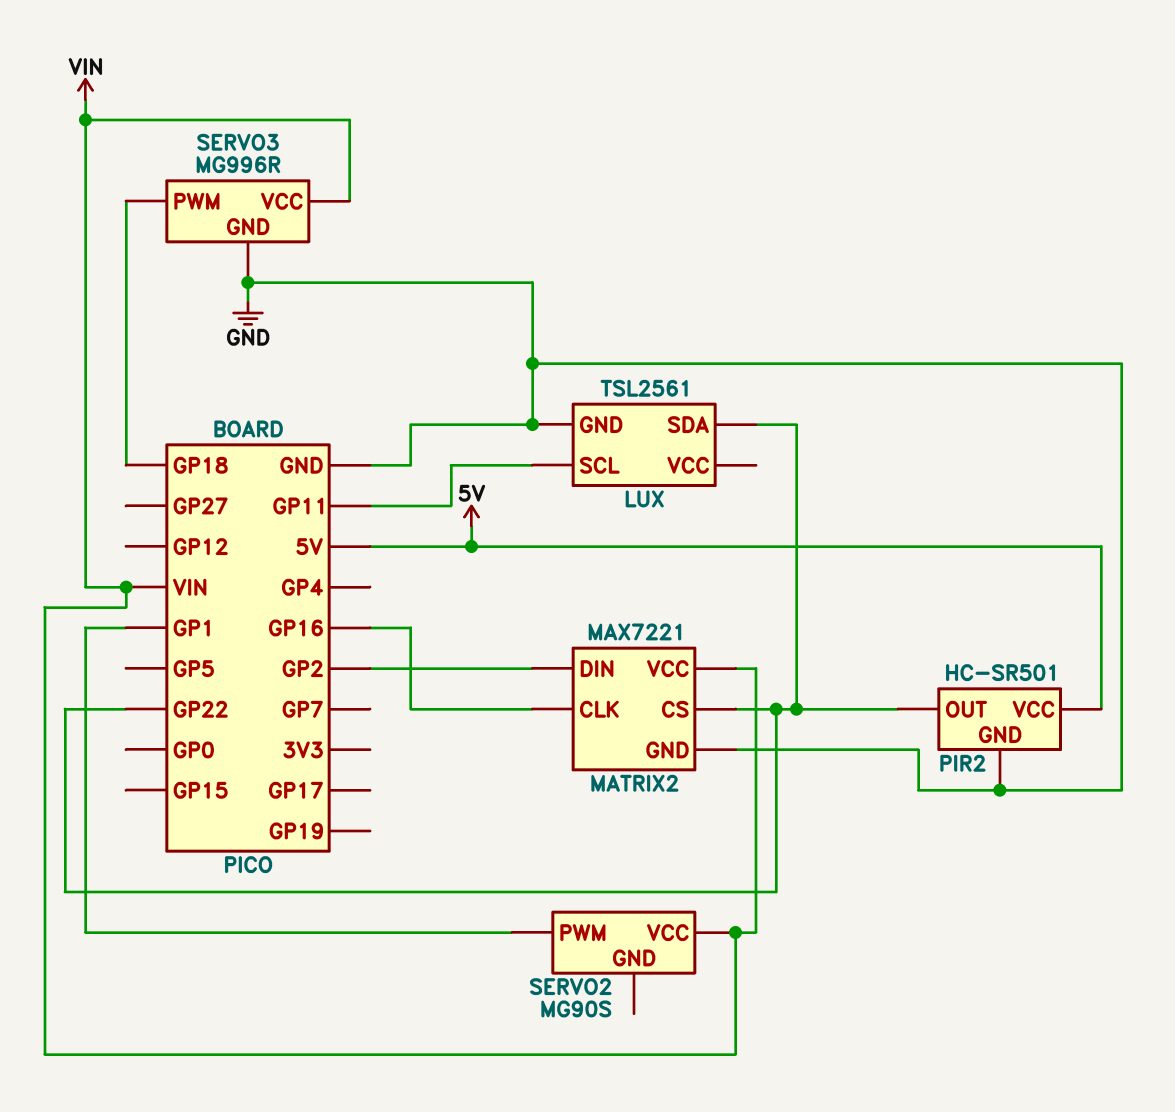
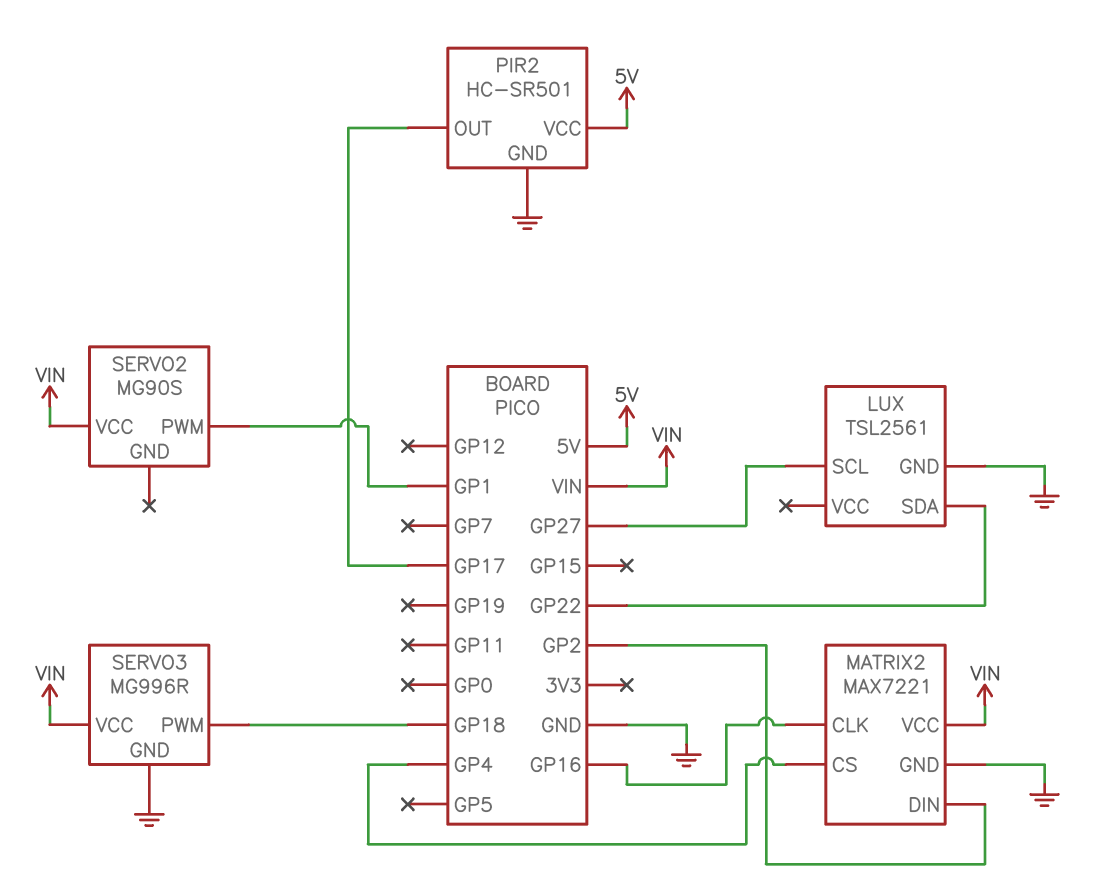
LUX pin SCL: GP11 -> GP27
MATRIX2 pin CS: GP22 -> GP4
PIR2 pin OUT: GP22 -> GP17

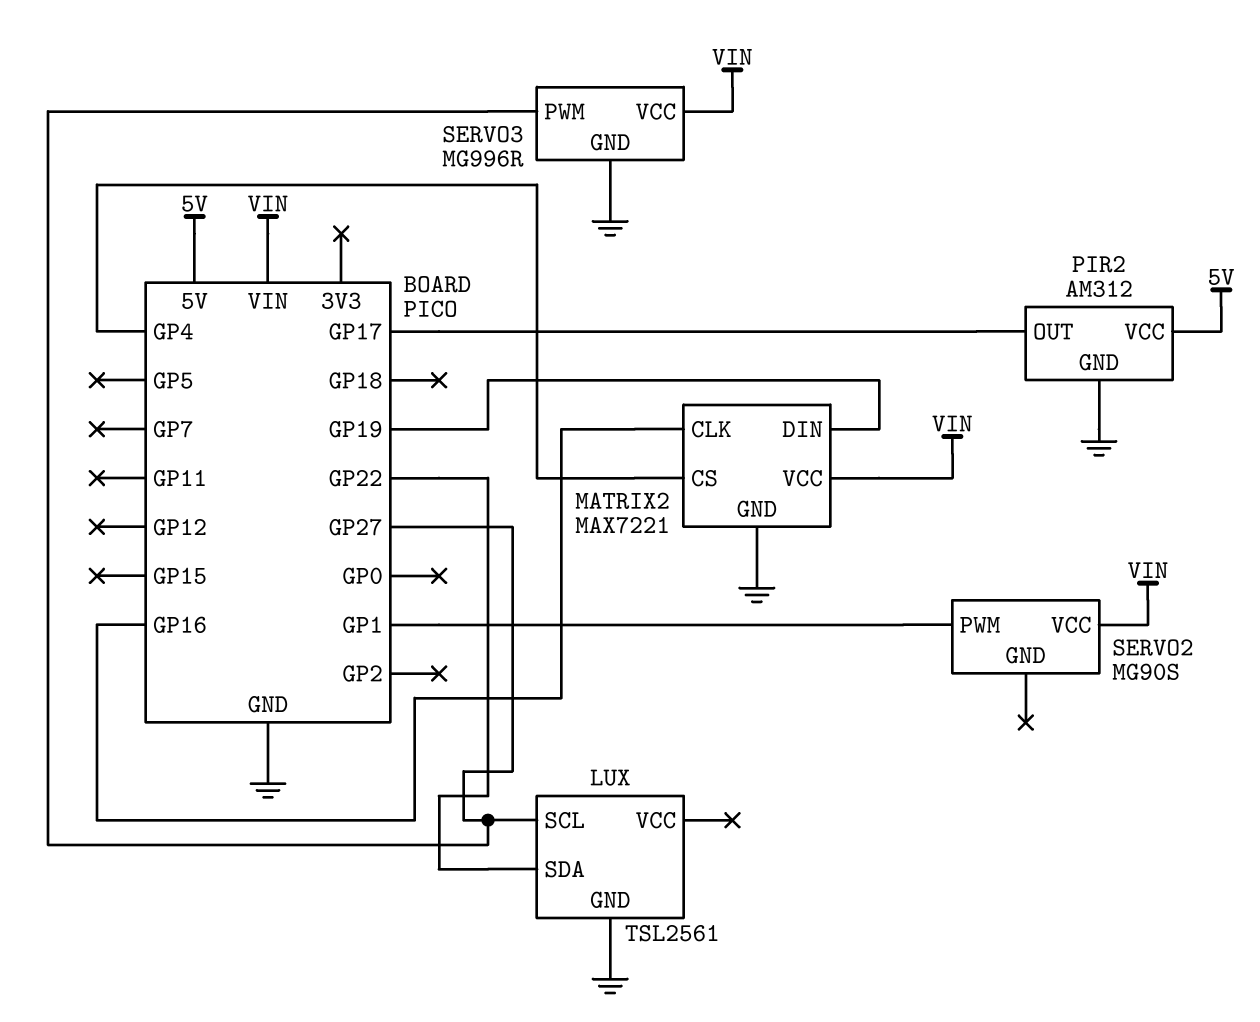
MATRIX2 pin DIN: GP2 -> GP19
PIR2: HC-SR501 -> AM312
SERVO3 pin PWM: GP18 -> GP27

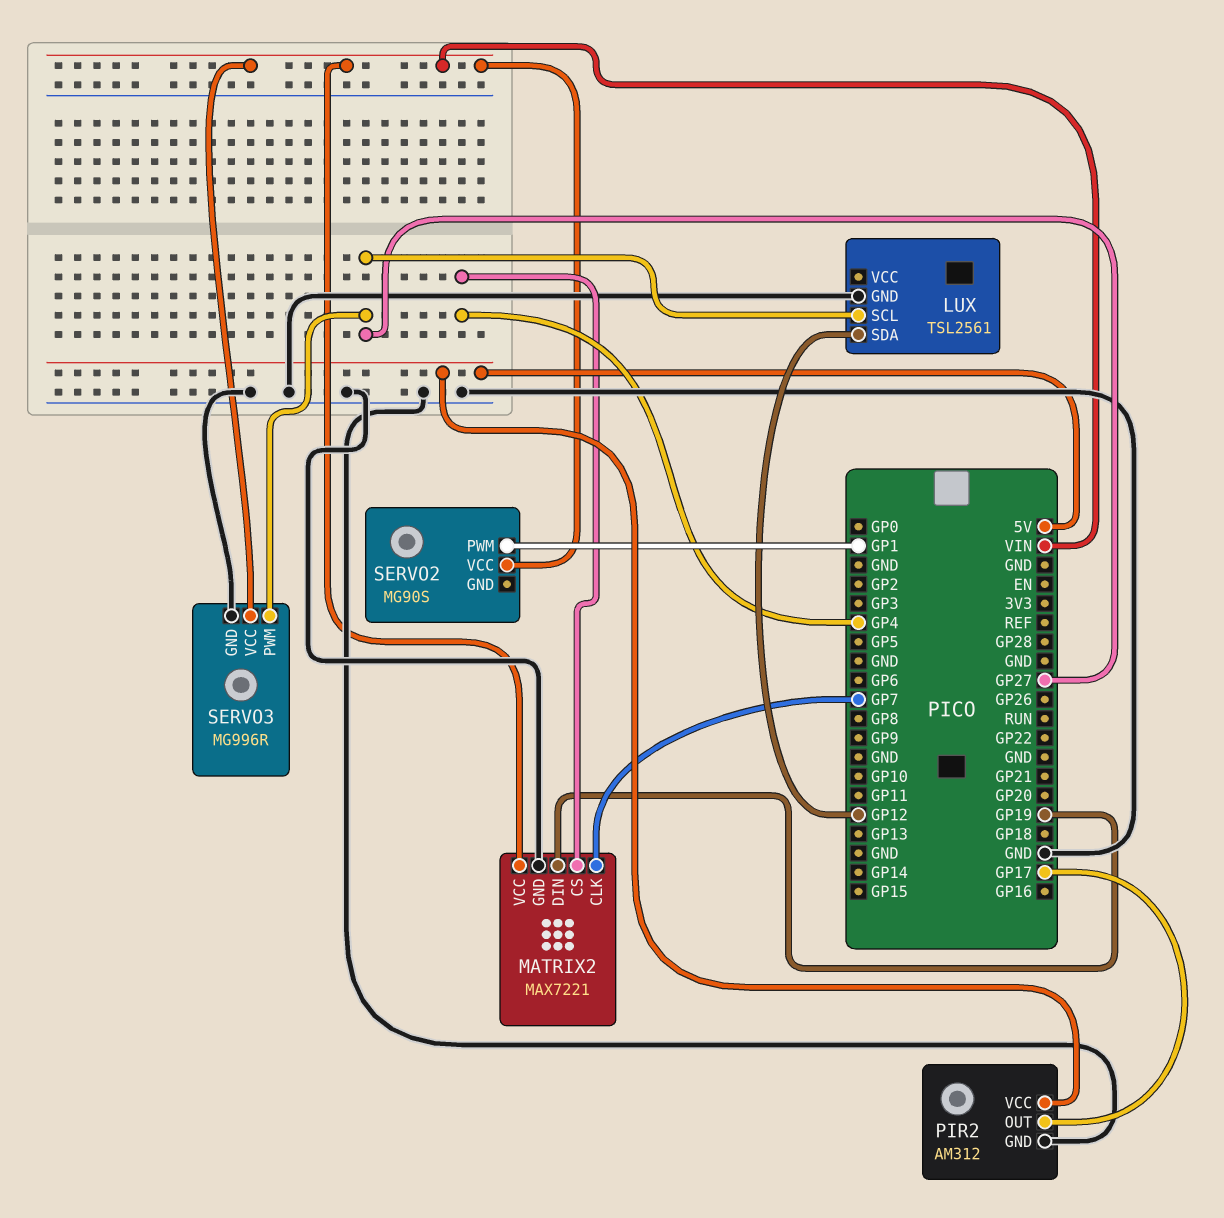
LUX pin SDA: GP22 -> GP12
MATRIX2 pin CLK: GP16 -> GP7

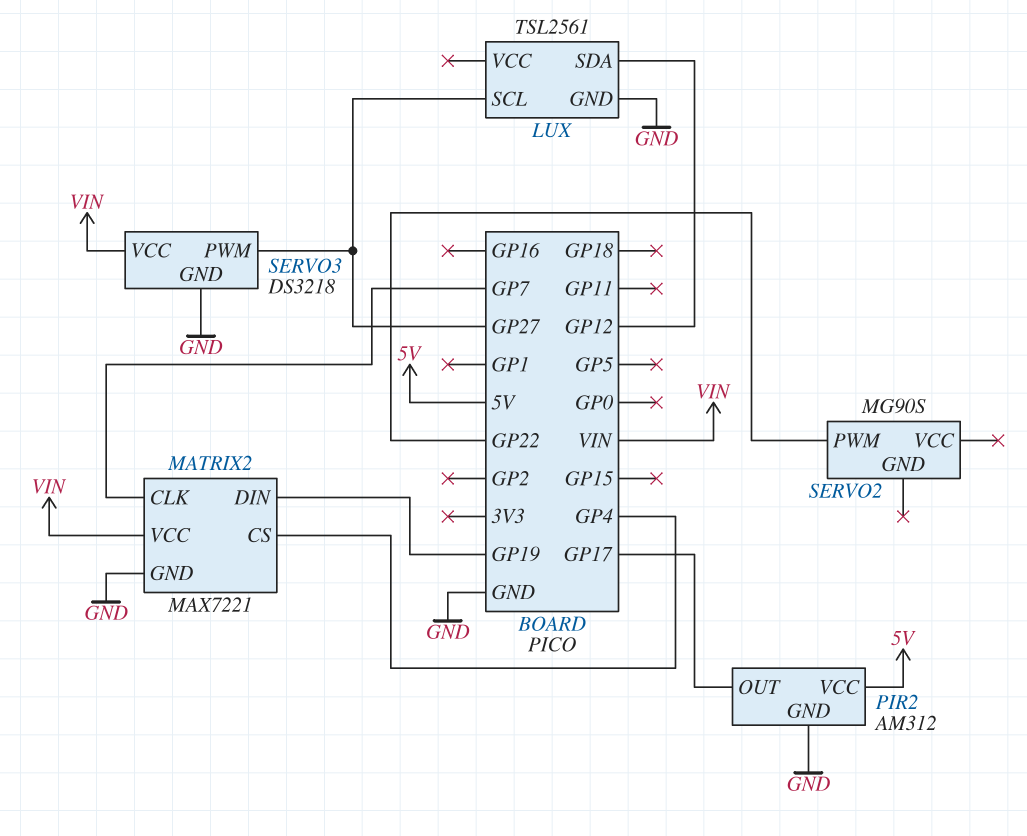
SERVO2 pin PWM: GP1 -> GP22
SERVO2 pin VCC: VIN -> none
SERVO3: MG996R -> DS3218

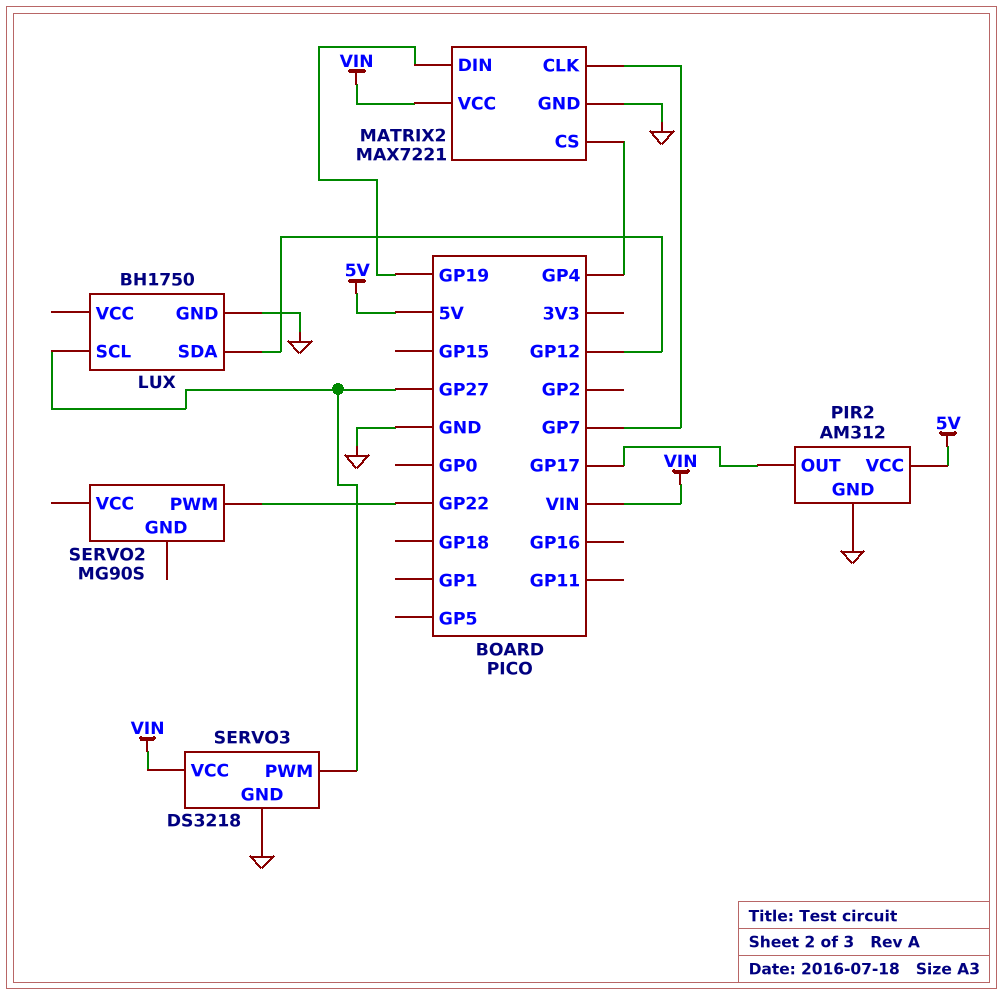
LUX: TSL2561 -> BH1750

